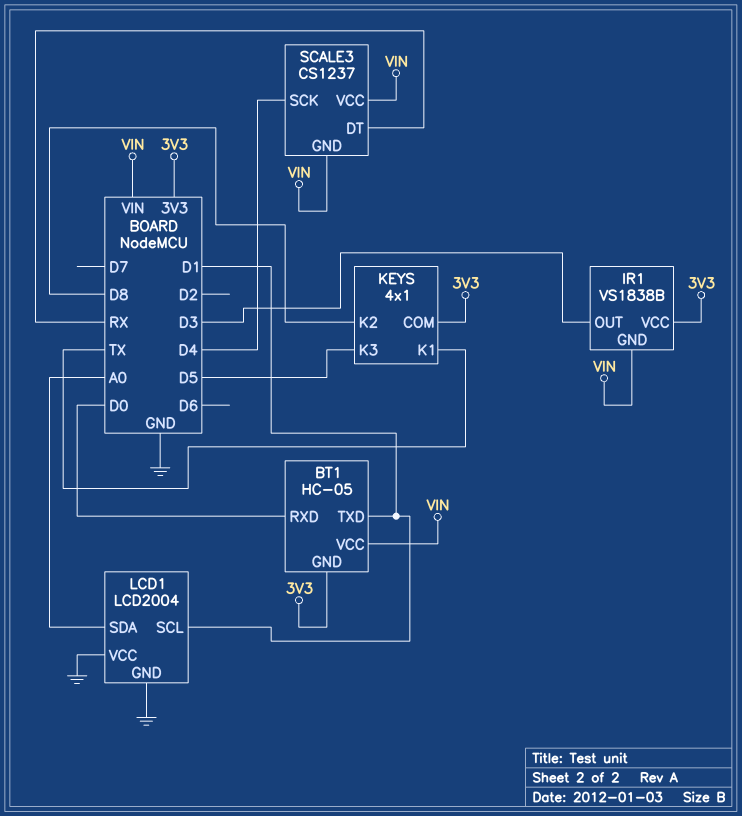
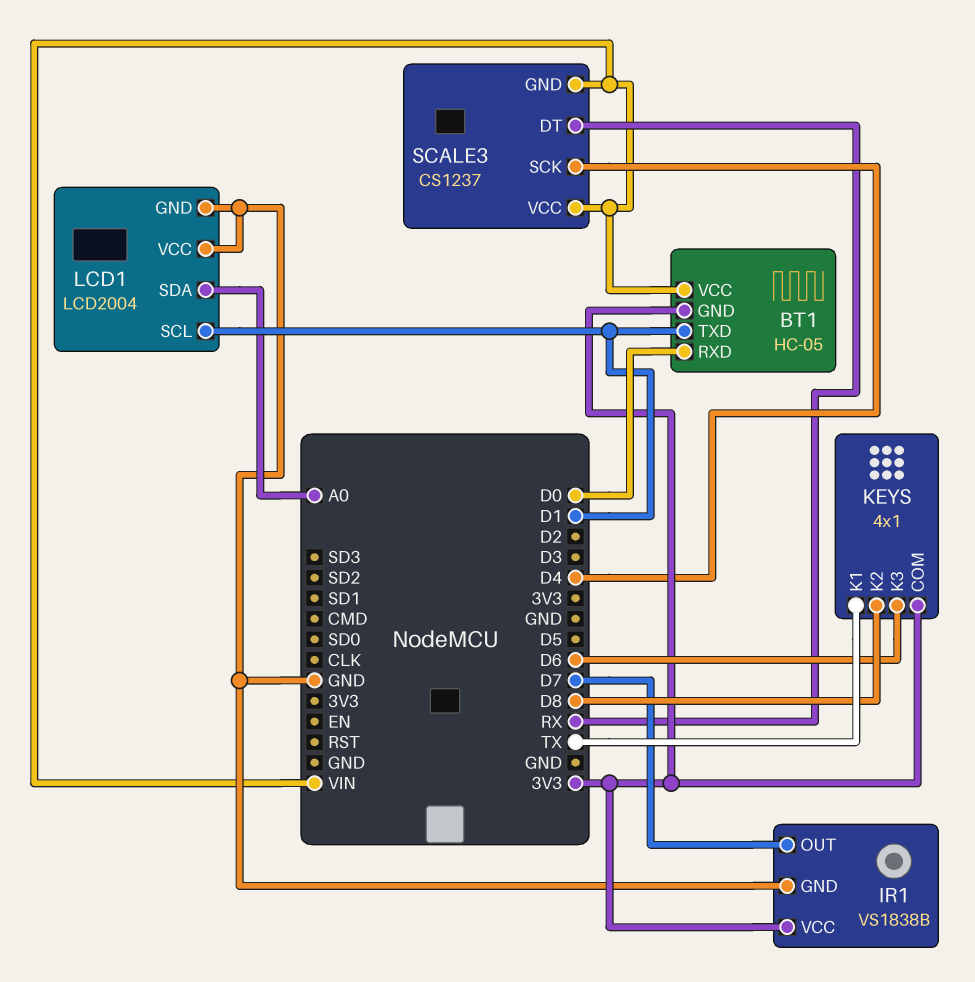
IR1 pin GND: VIN -> GND
IR1 pin OUT: D3 -> D7
KEYS pin K3: D5 -> D6

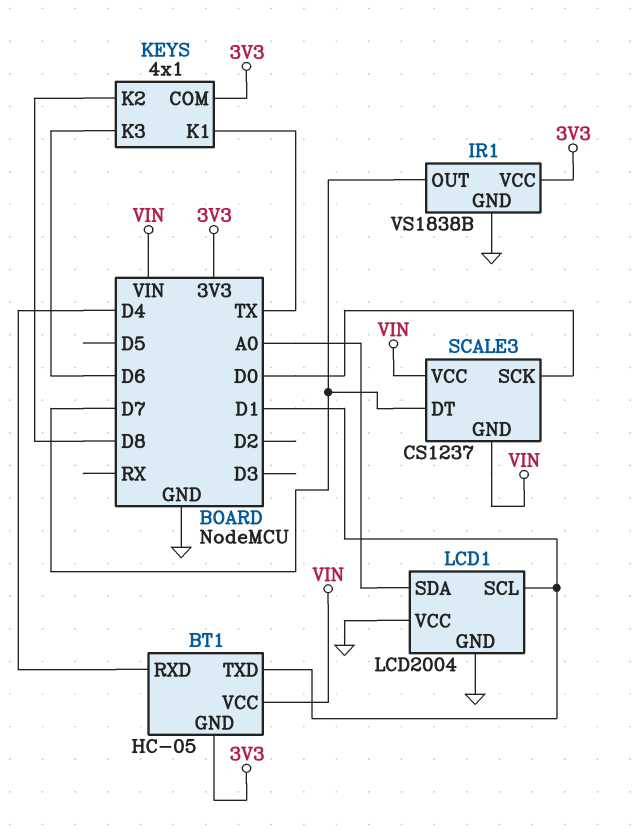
BT1 pin RXD: D0 -> D4
SCALE3 pin DT: RX -> D7
SCALE3 pin SCK: D4 -> D0

